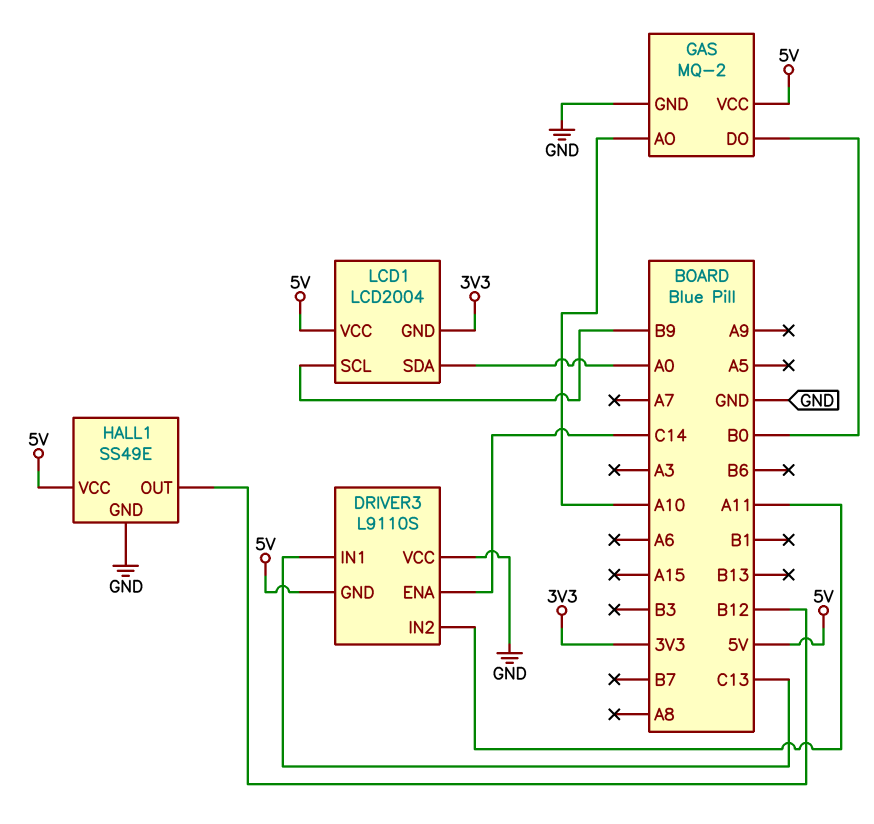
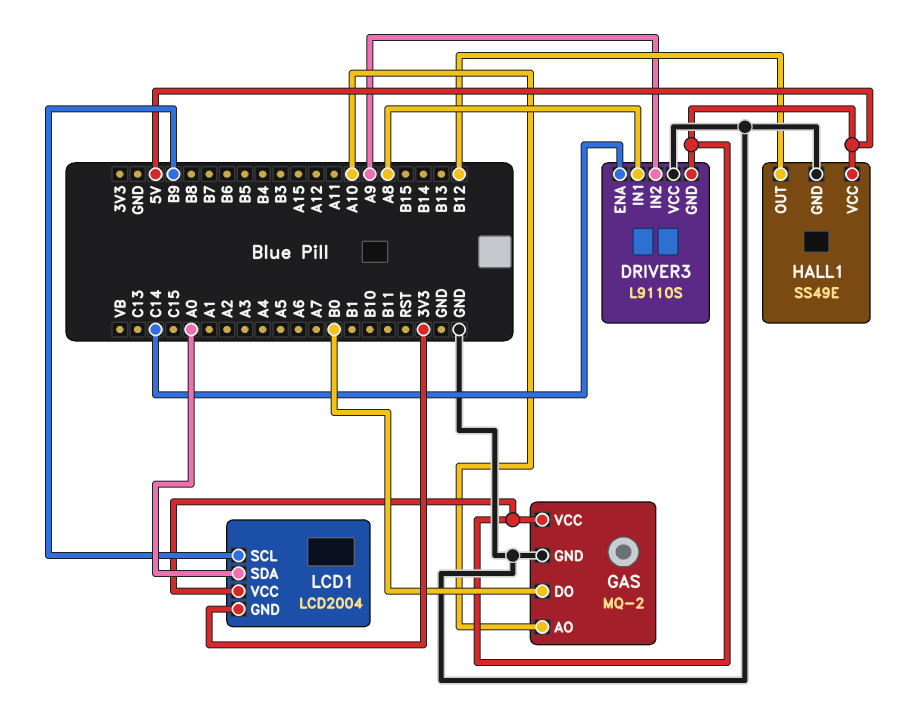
DRIVER3 pin IN1: C13 -> A8
DRIVER3 pin IN2: A11 -> A9

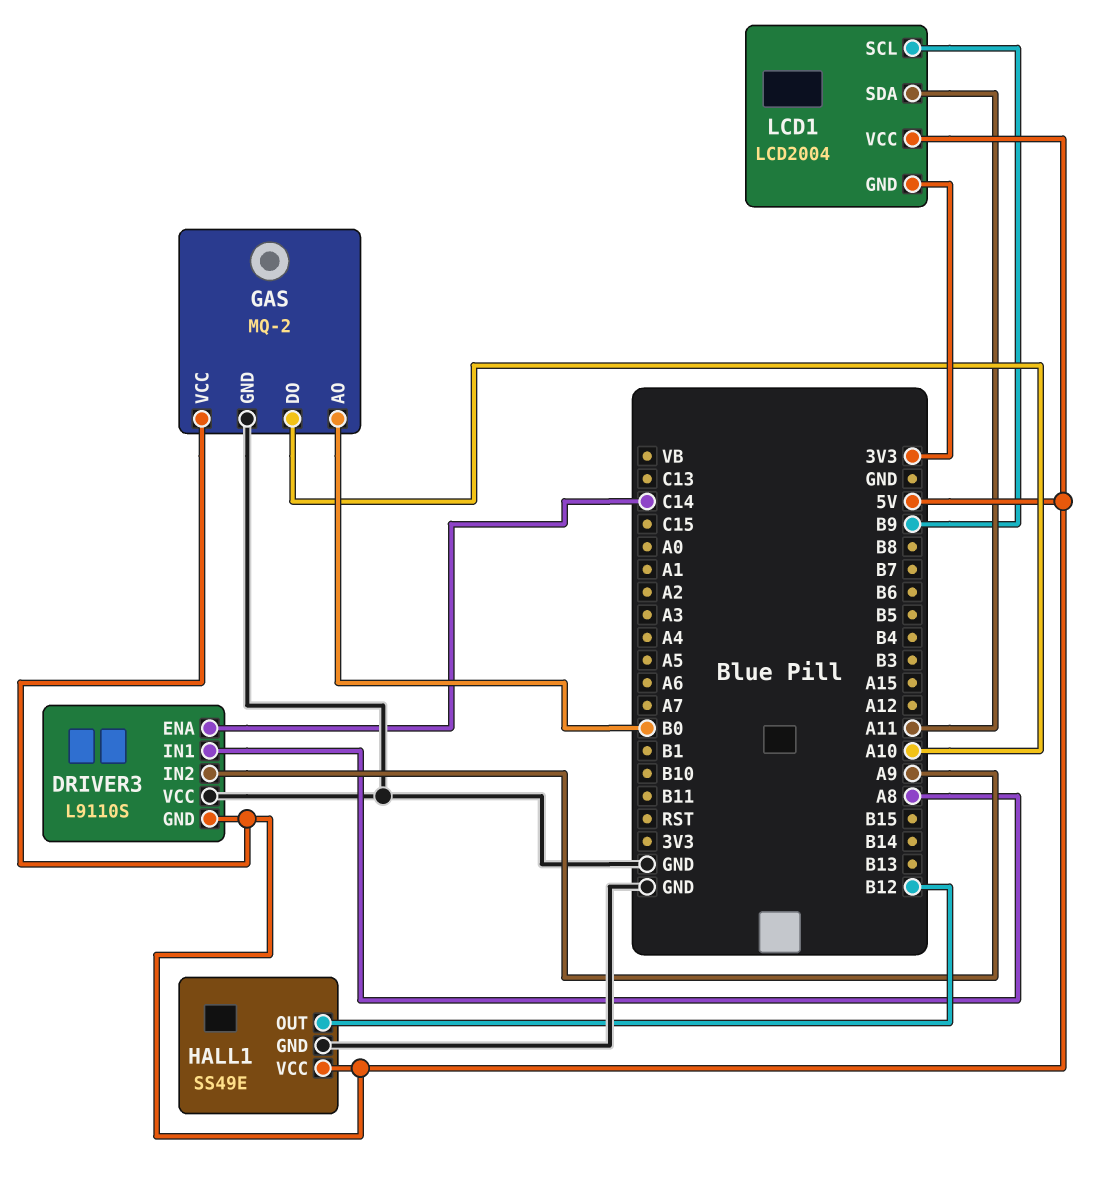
GAS pin AO: A10 -> B0
GAS pin DO: B0 -> A10
LCD1 pin SDA: A0 -> A11

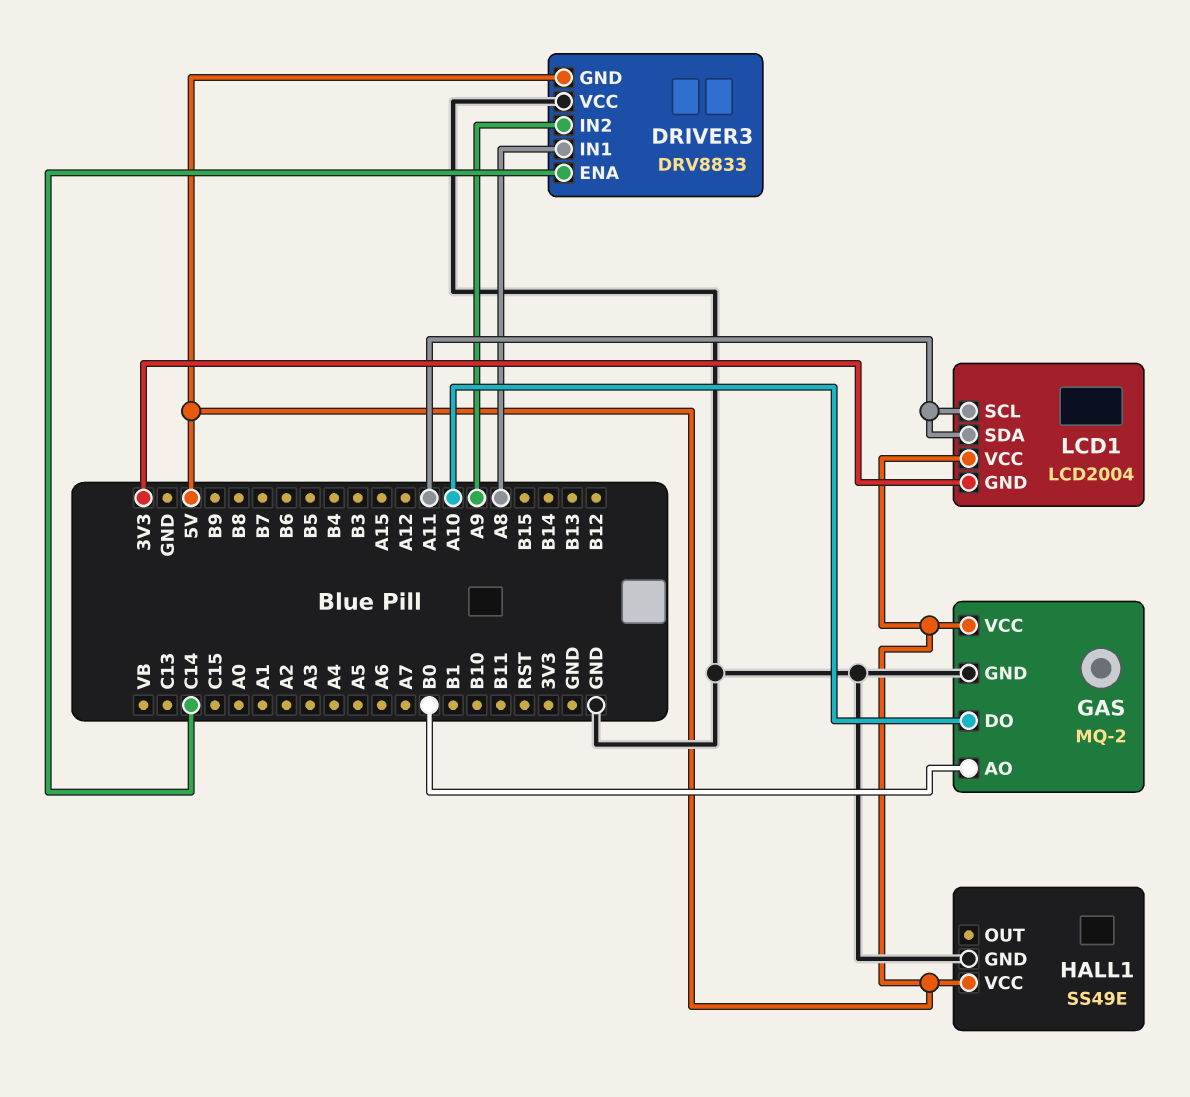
DRIVER3: L9110S -> DRV8833
HALL1 pin OUT: B12 -> none
LCD1 pin SCL: B9 -> A11

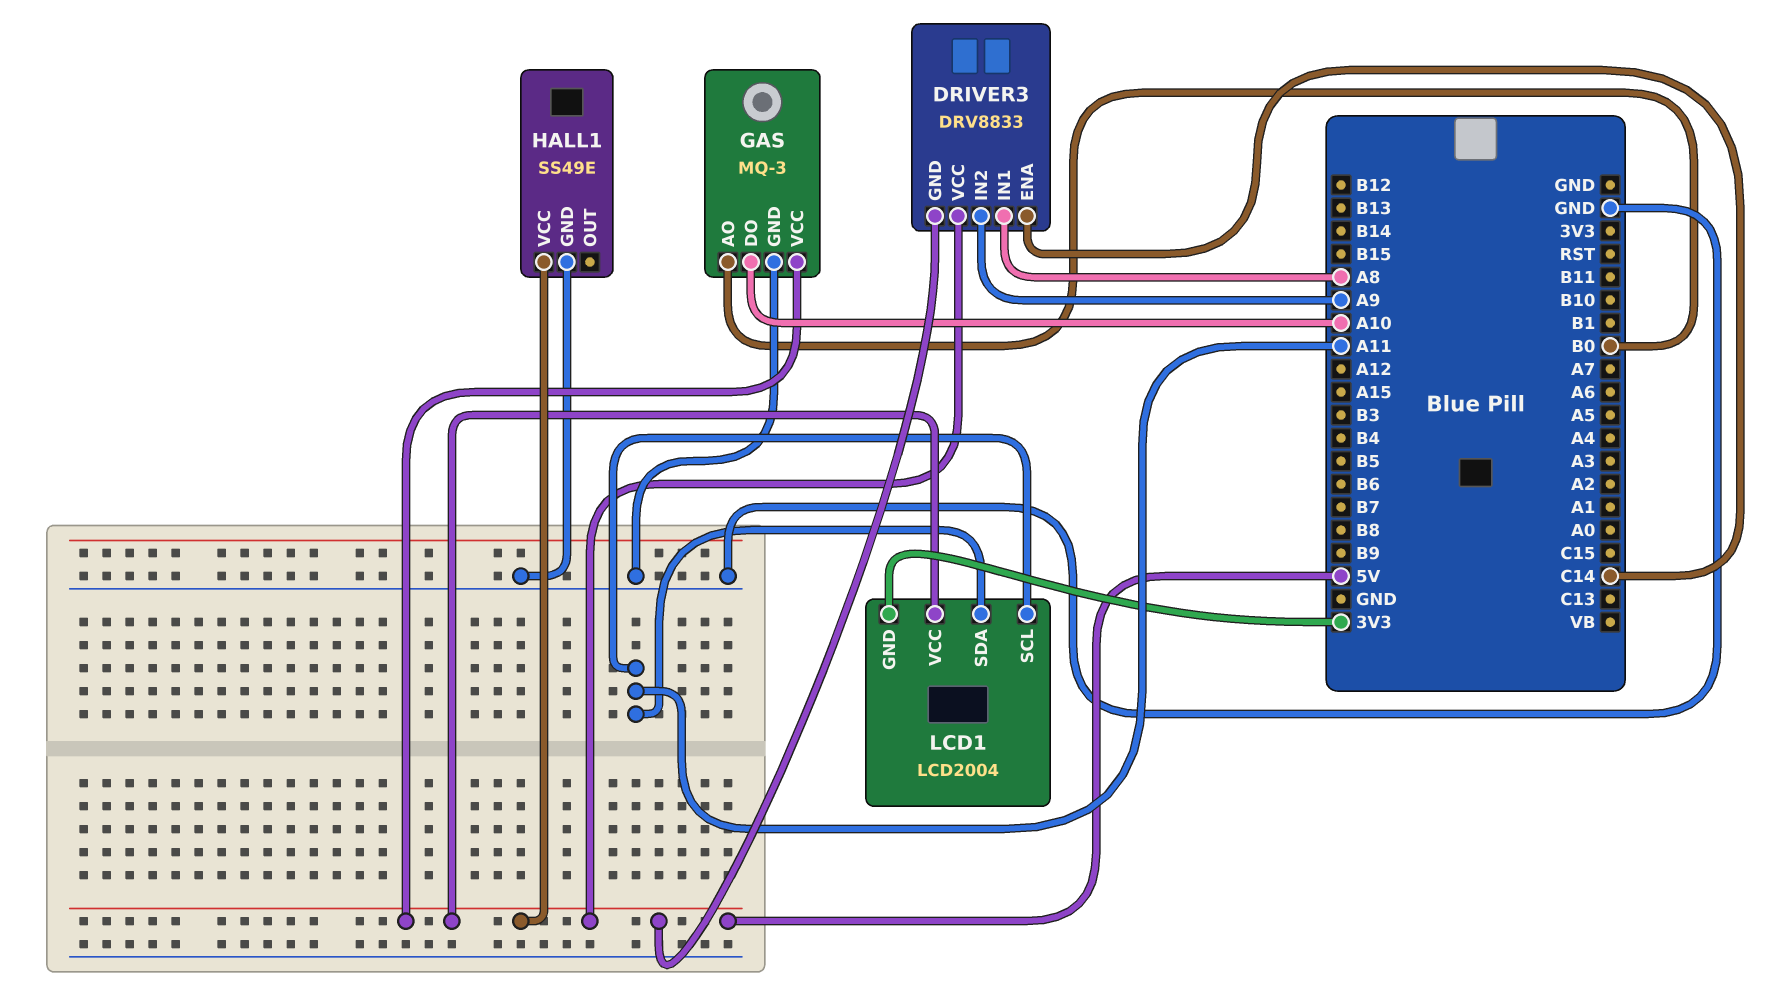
DRIVER3 pin VCC: GND -> 5V
GAS: MQ-2 -> MQ-3

